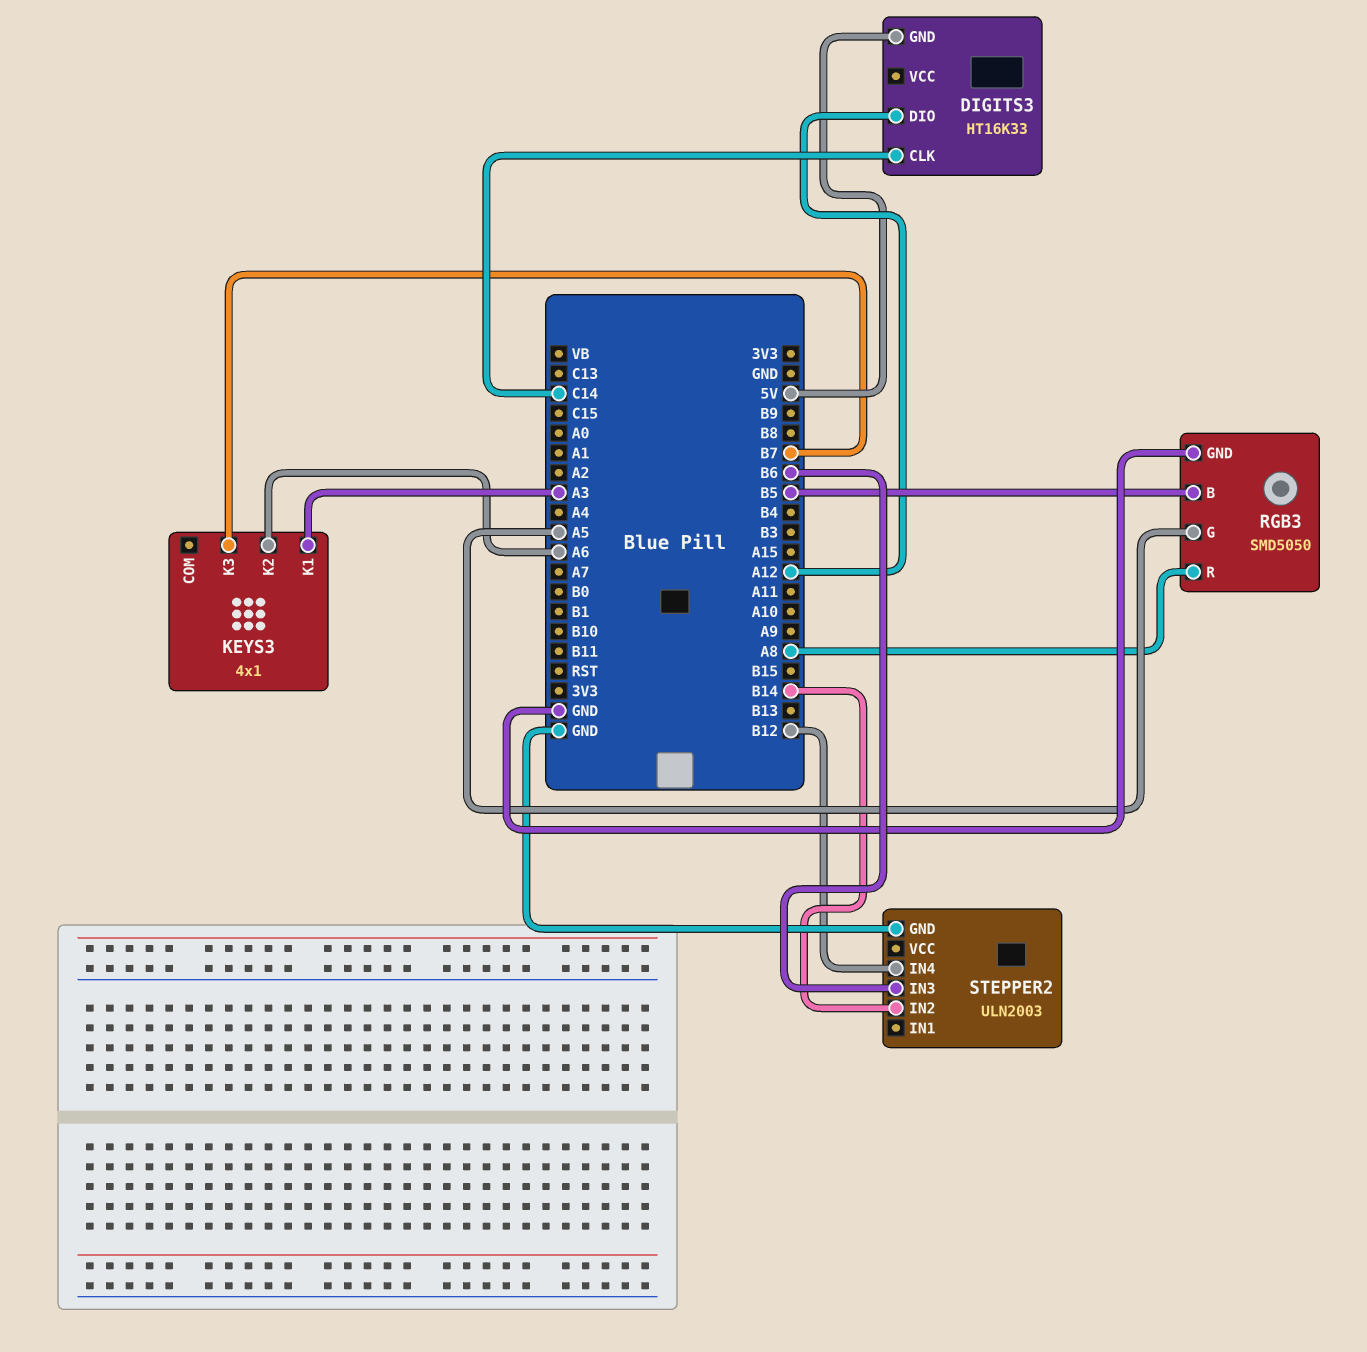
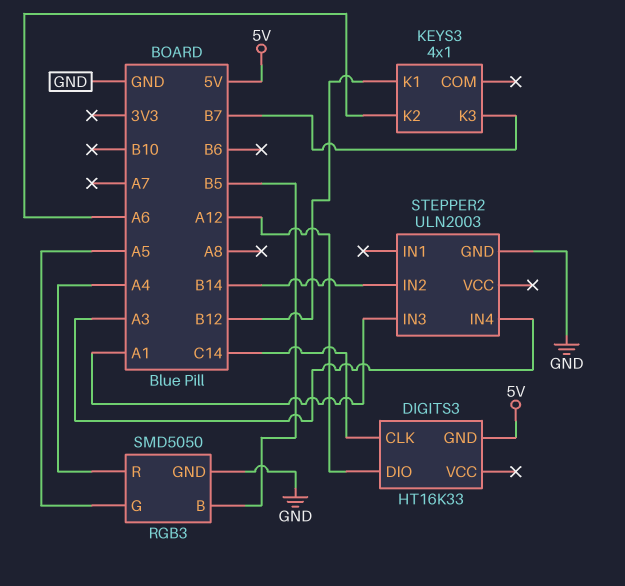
KEYS3 pin K1: A3 -> B12
RGB3 pin R: A8 -> A4
STEPPER2 pin IN3: B6 -> A1
STEPPER2 pin IN4: B12 -> A3

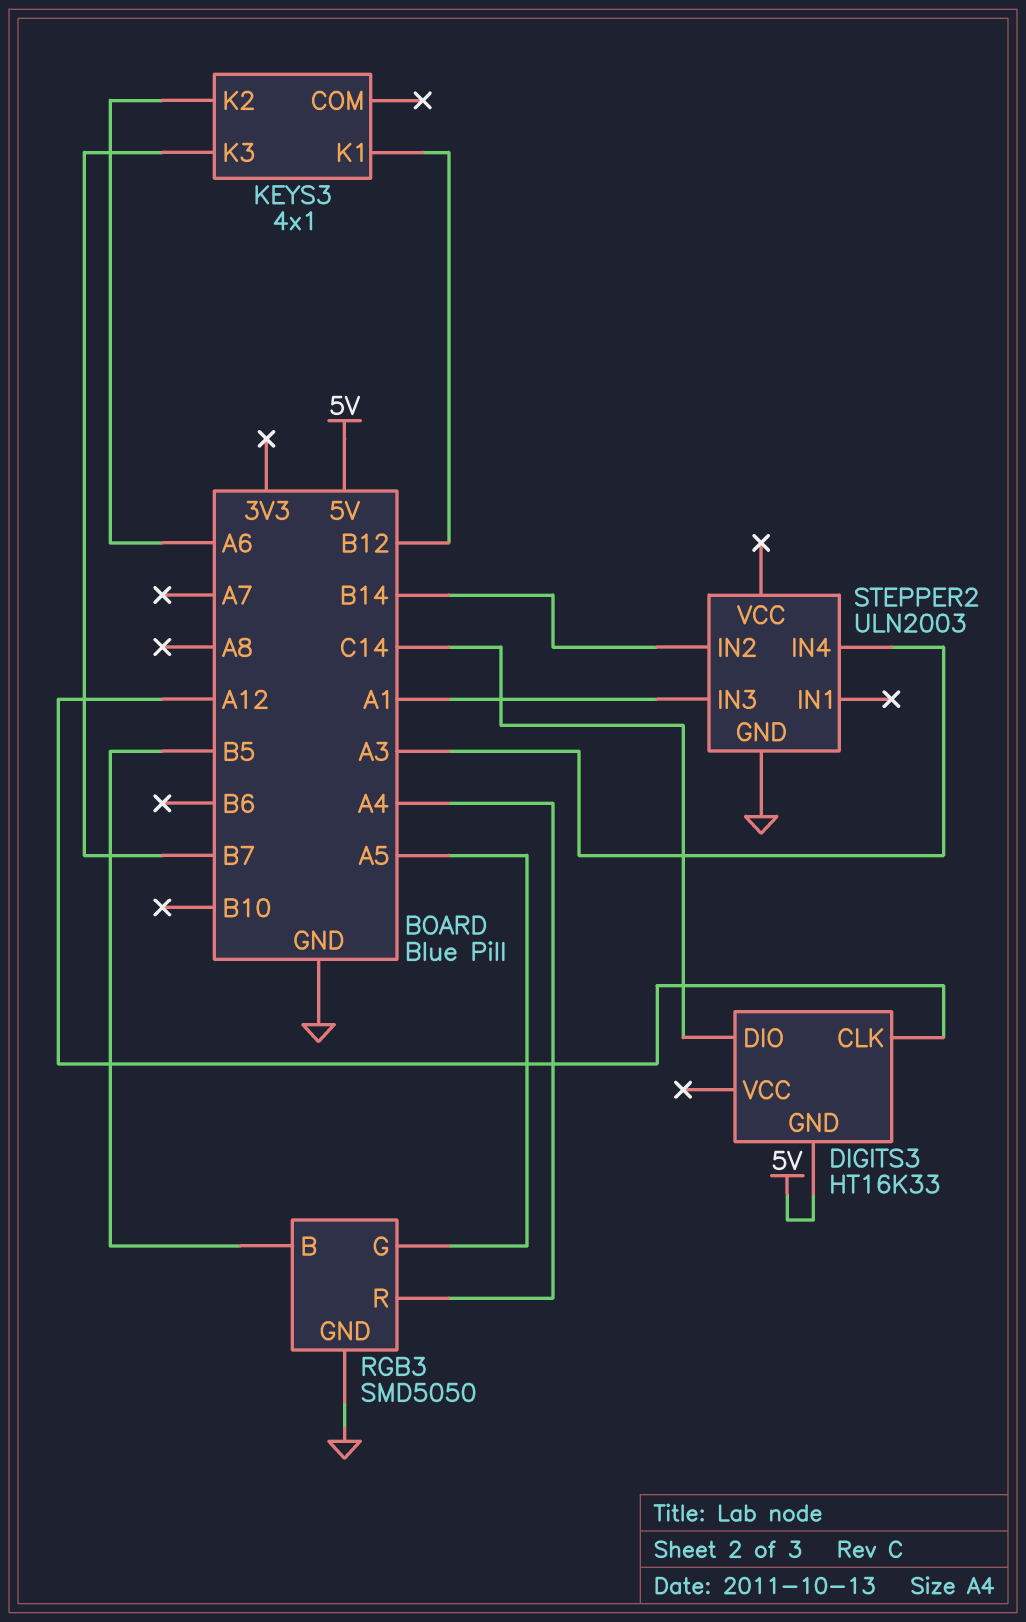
DIGITS3 pin CLK: C14 -> A12
DIGITS3 pin DIO: A12 -> C14

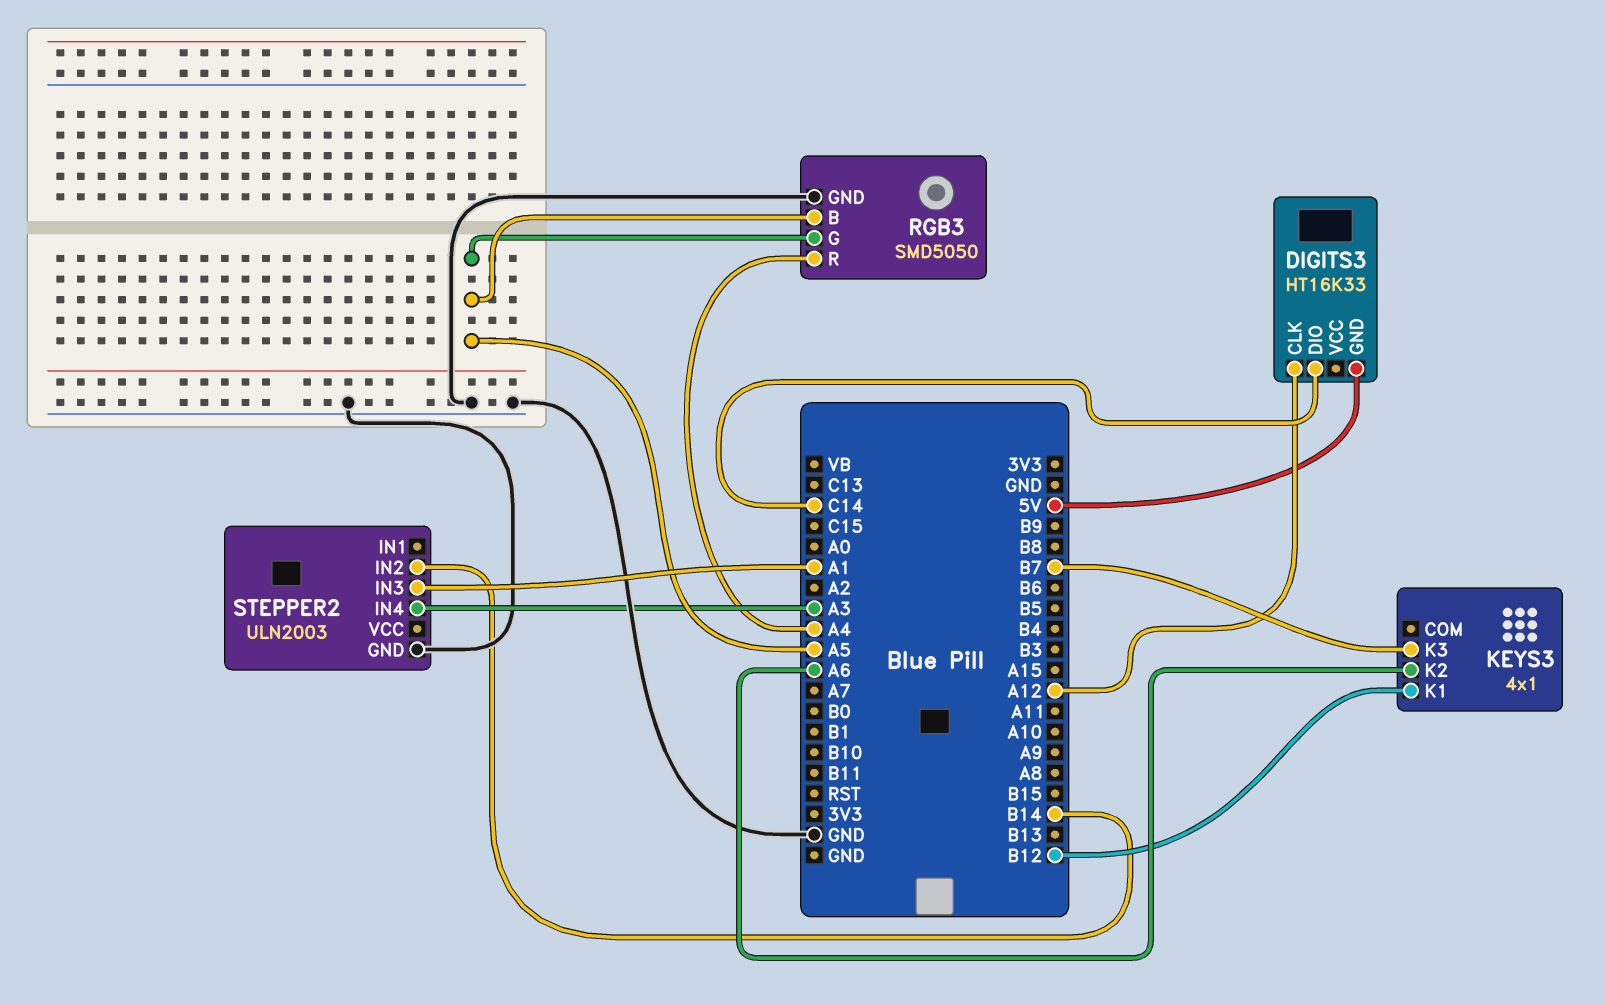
RGB3 pin B: B5 -> A5

